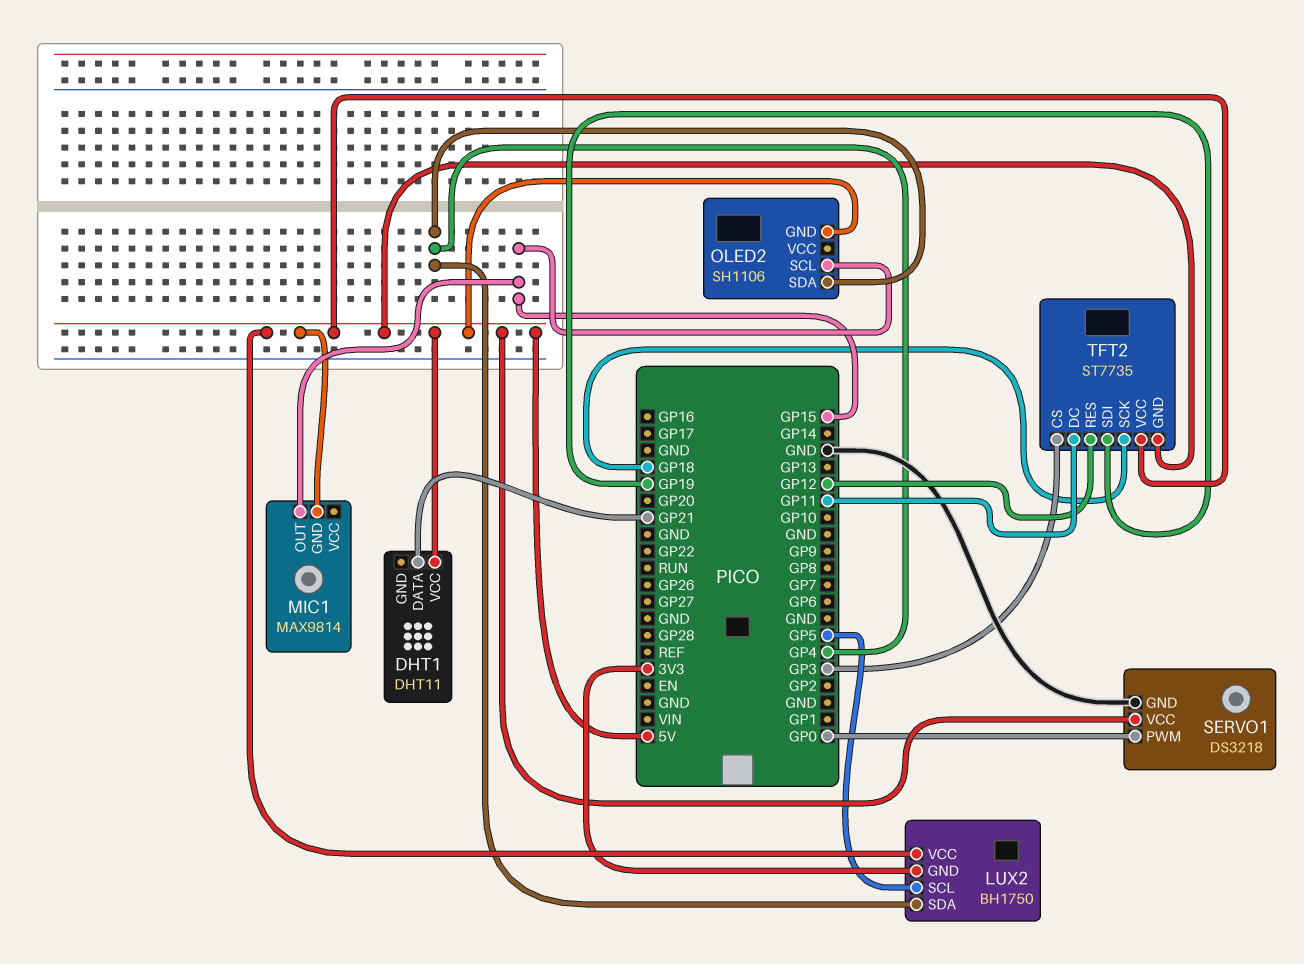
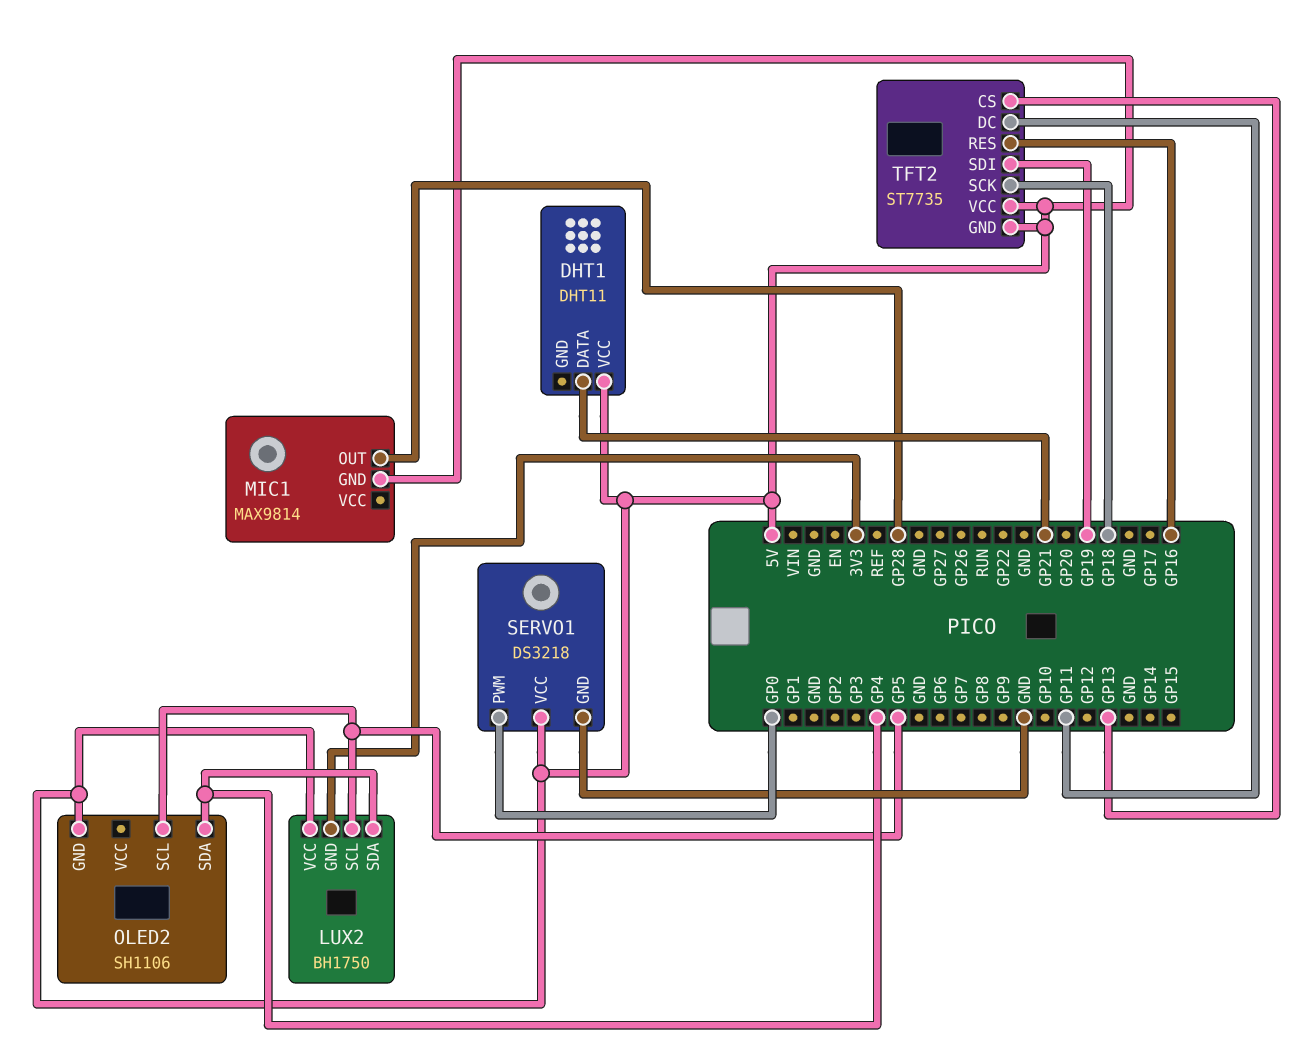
MIC1 pin OUT: GP15 -> GP28
OLED2 pin SCL: GP15 -> GP5
TFT2 pin CS: GP3 -> GP13
TFT2 pin RES: GP12 -> GP16

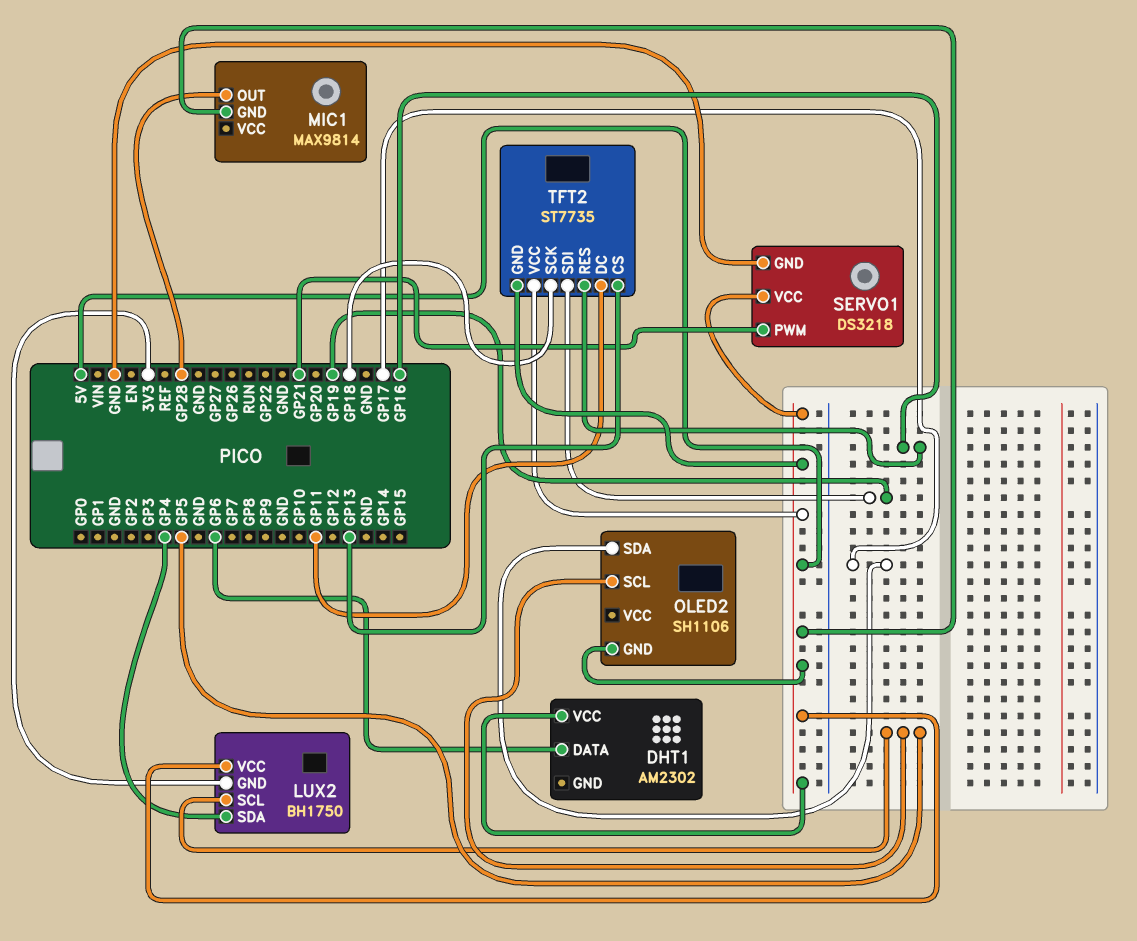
DHT1: DHT11 -> AM2302
DHT1 pin DATA: GP21 -> GP6
OLED2 pin SDA: GP4 -> GP17
SERVO1 pin PWM: GP0 -> GP21

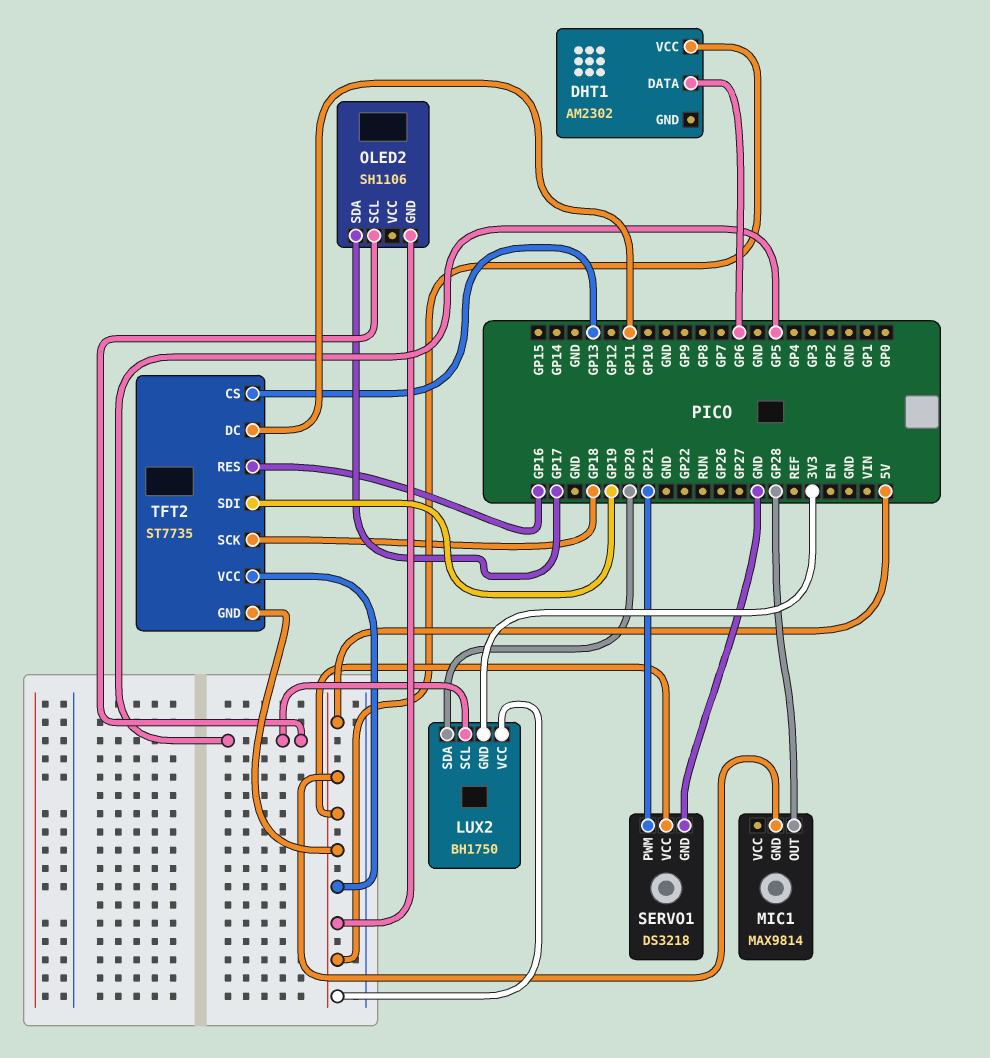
LUX2 pin SDA: GP4 -> GP20

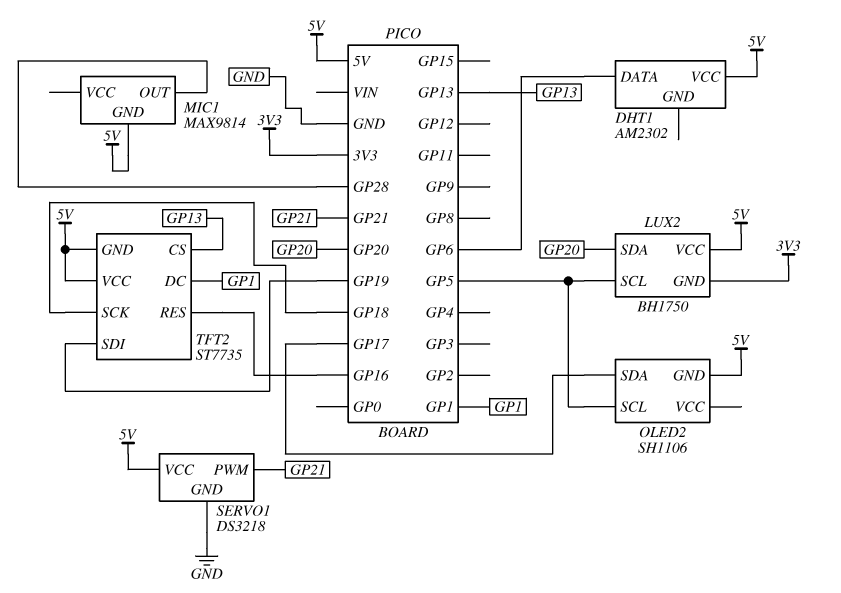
TFT2 pin DC: GP11 -> GP1

